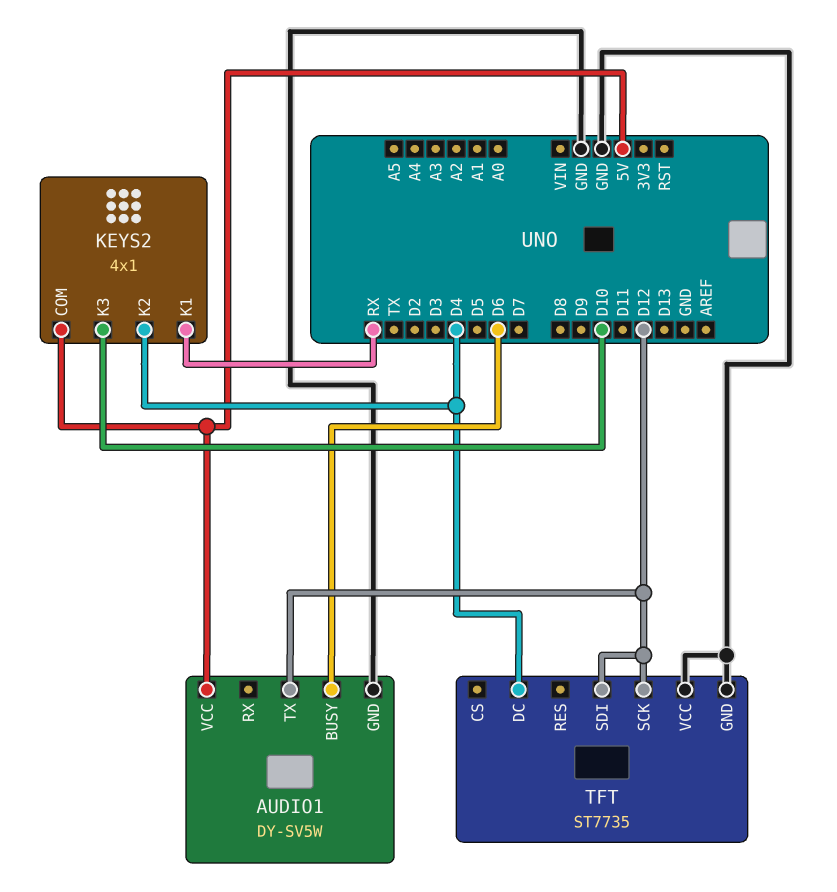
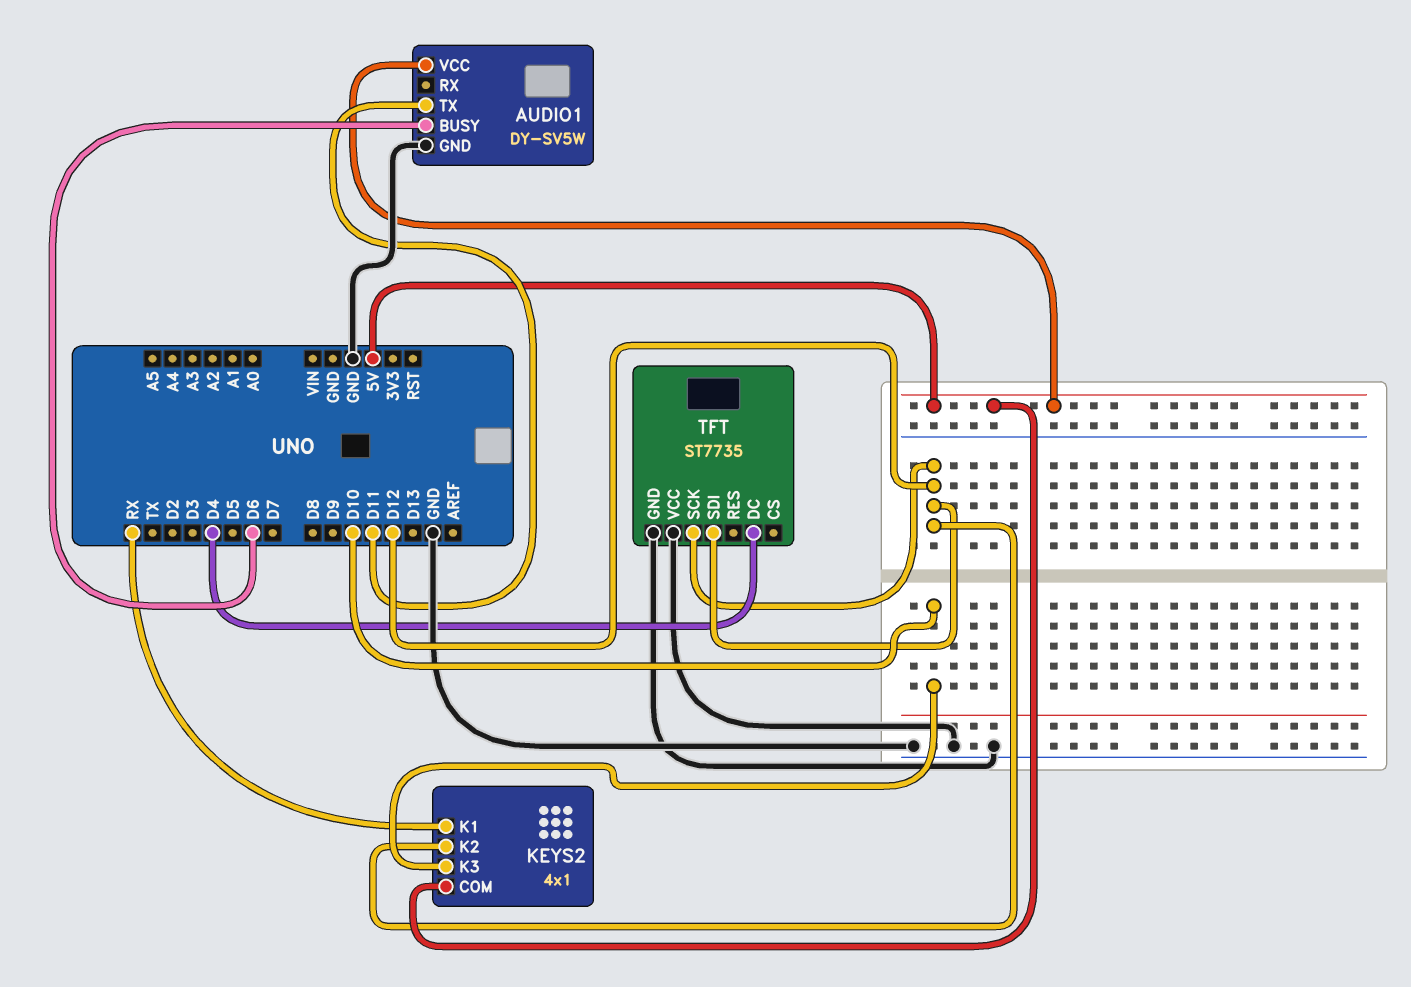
AUDIO1 pin TX: D12 -> D11
KEYS2 pin K2: D4 -> D12

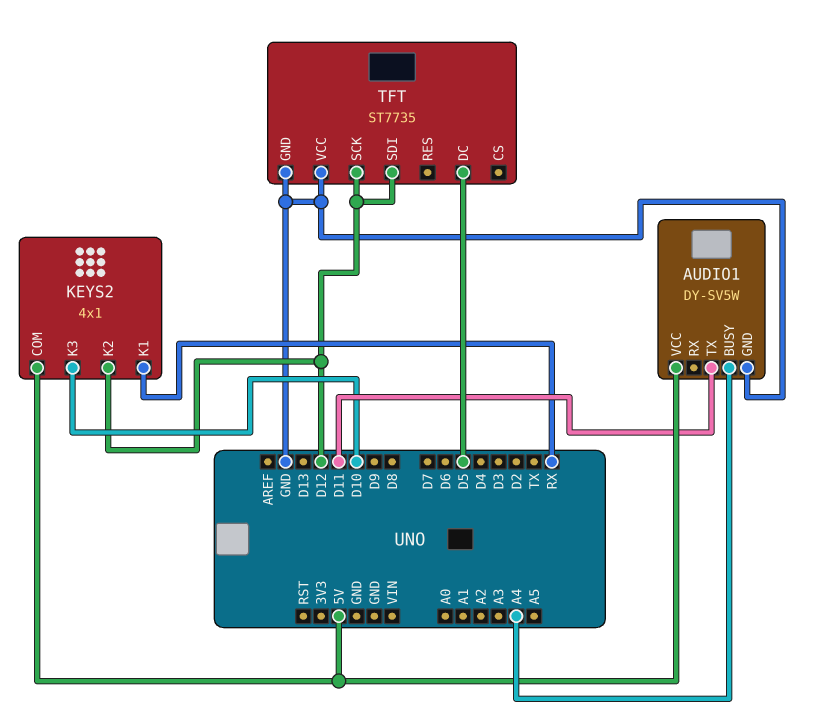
AUDIO1 pin BUSY: D6 -> A4
TFT pin DC: D4 -> D5

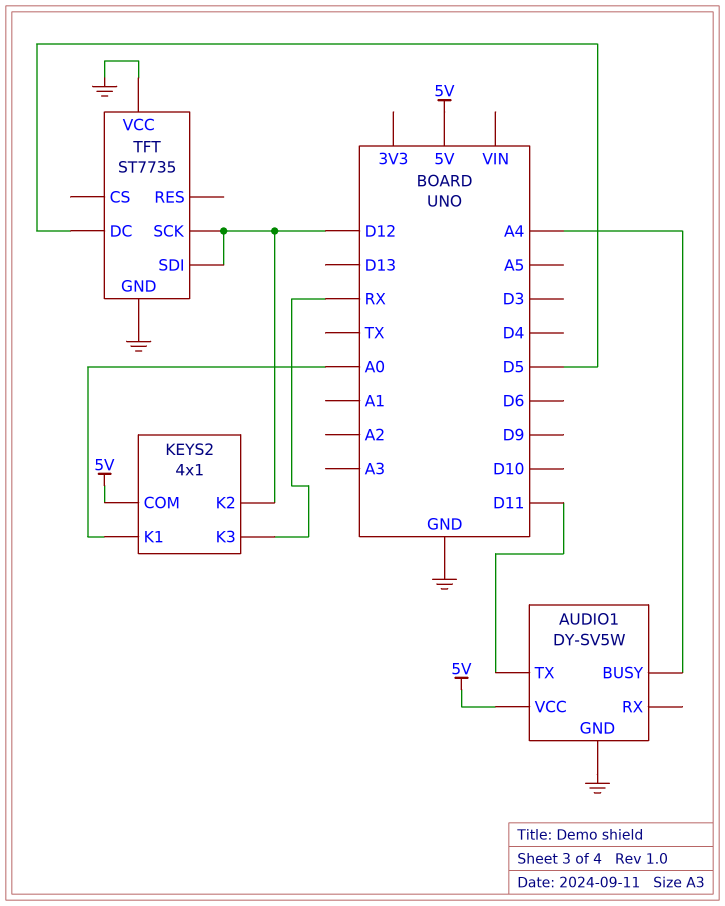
KEYS2 pin K1: RX -> A0
KEYS2 pin K3: D10 -> RX

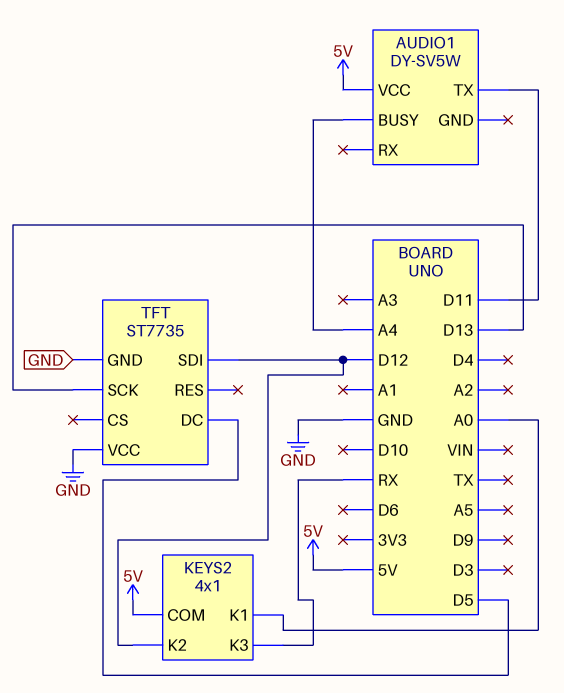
AUDIO1 pin GND: GND -> none
TFT pin SCK: D12 -> D13

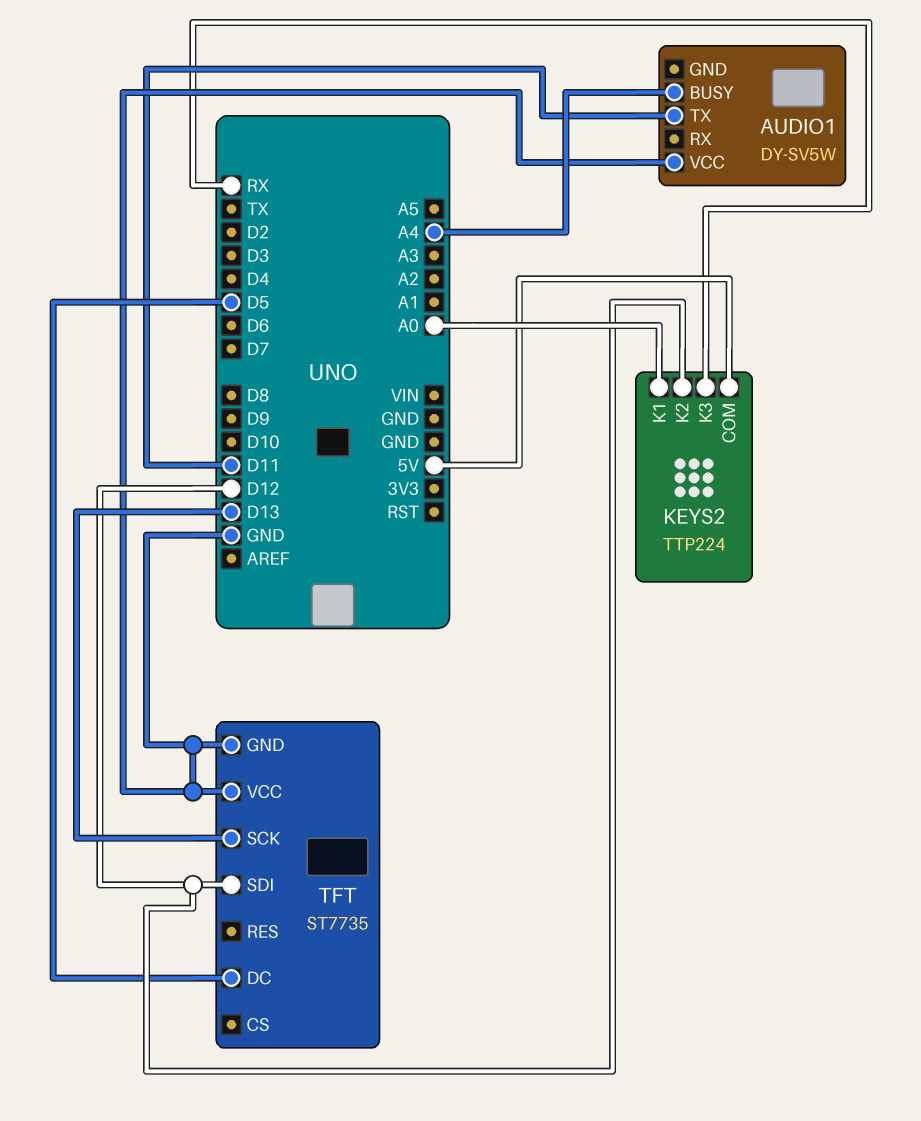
AUDIO1 pin VCC: 5V -> GND
KEYS2: 4x1 -> TTP224

